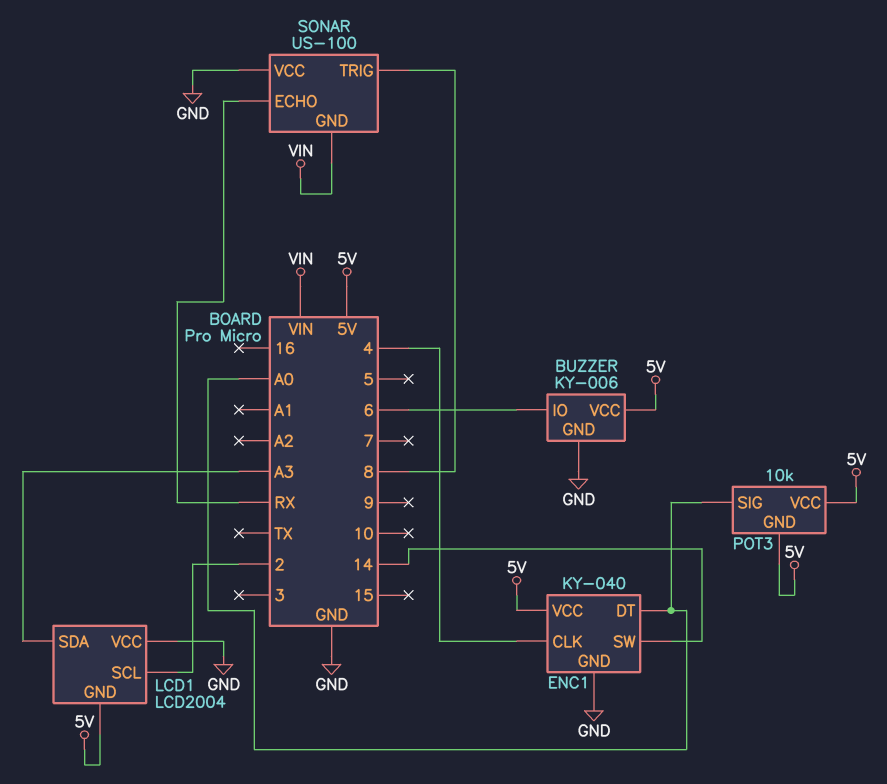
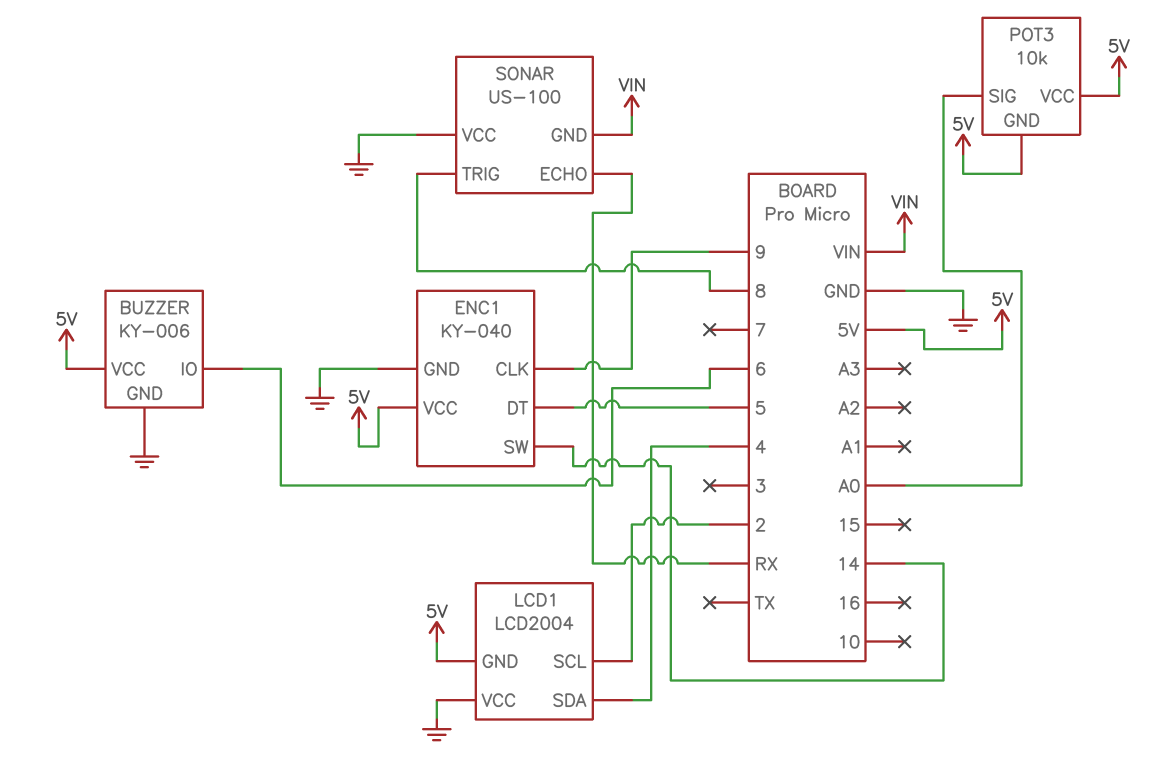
ENC1 pin CLK: 4 -> 9
ENC1 pin DT: A0 -> 5
LCD1 pin SDA: A3 -> 4

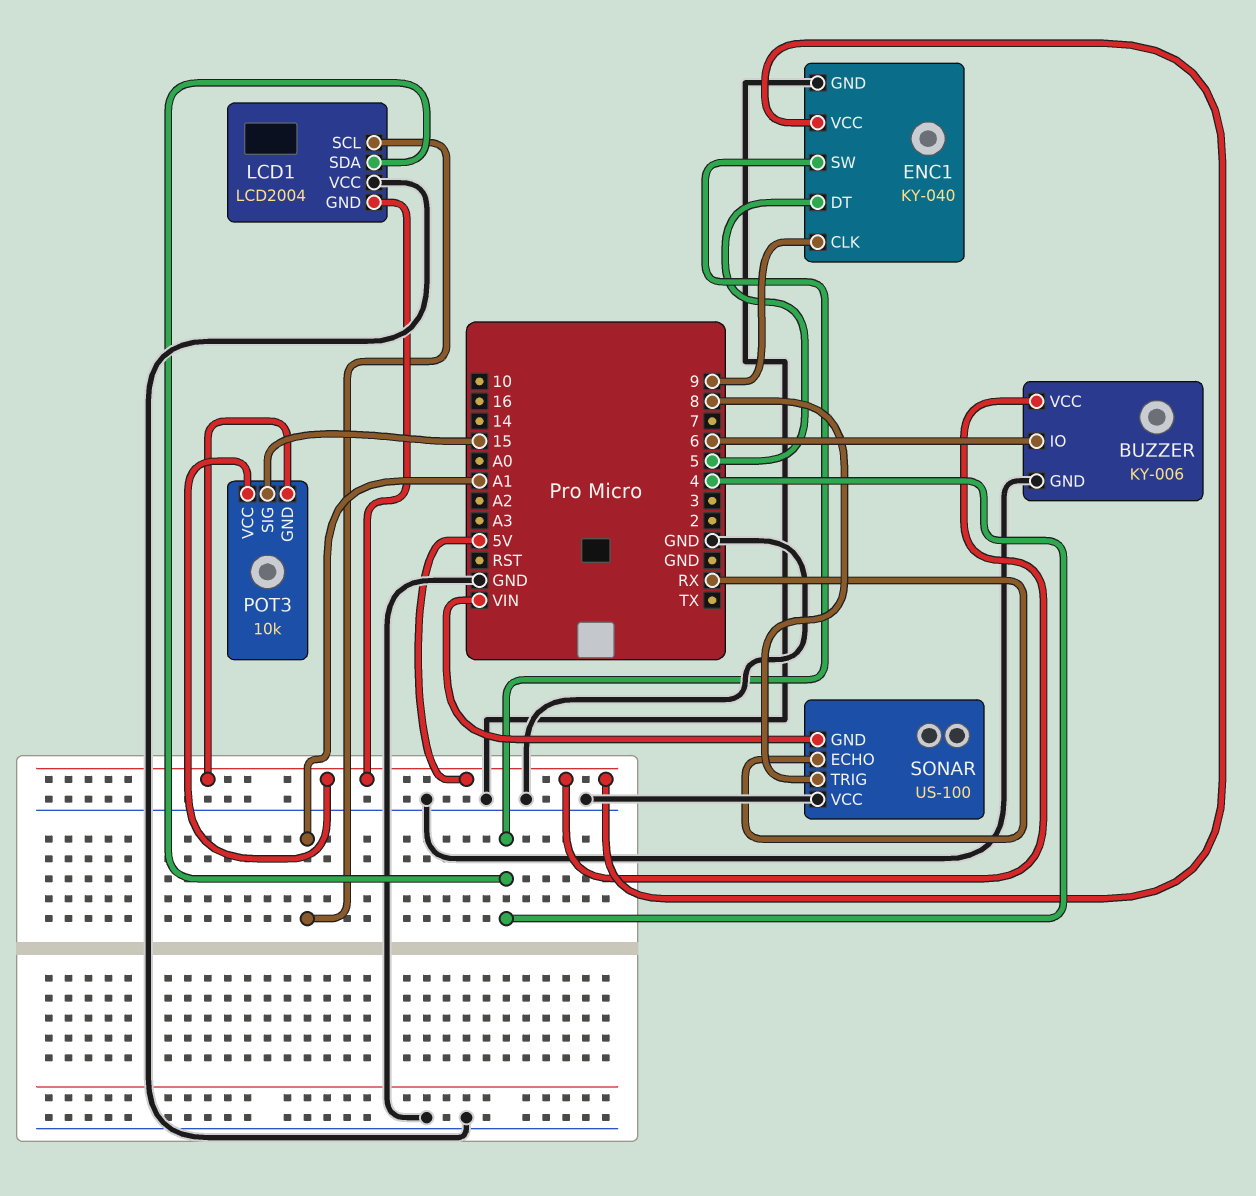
ENC1 pin SW: 14 -> 4
LCD1 pin SCL: 2 -> A1
POT3 pin SIG: A0 -> 15

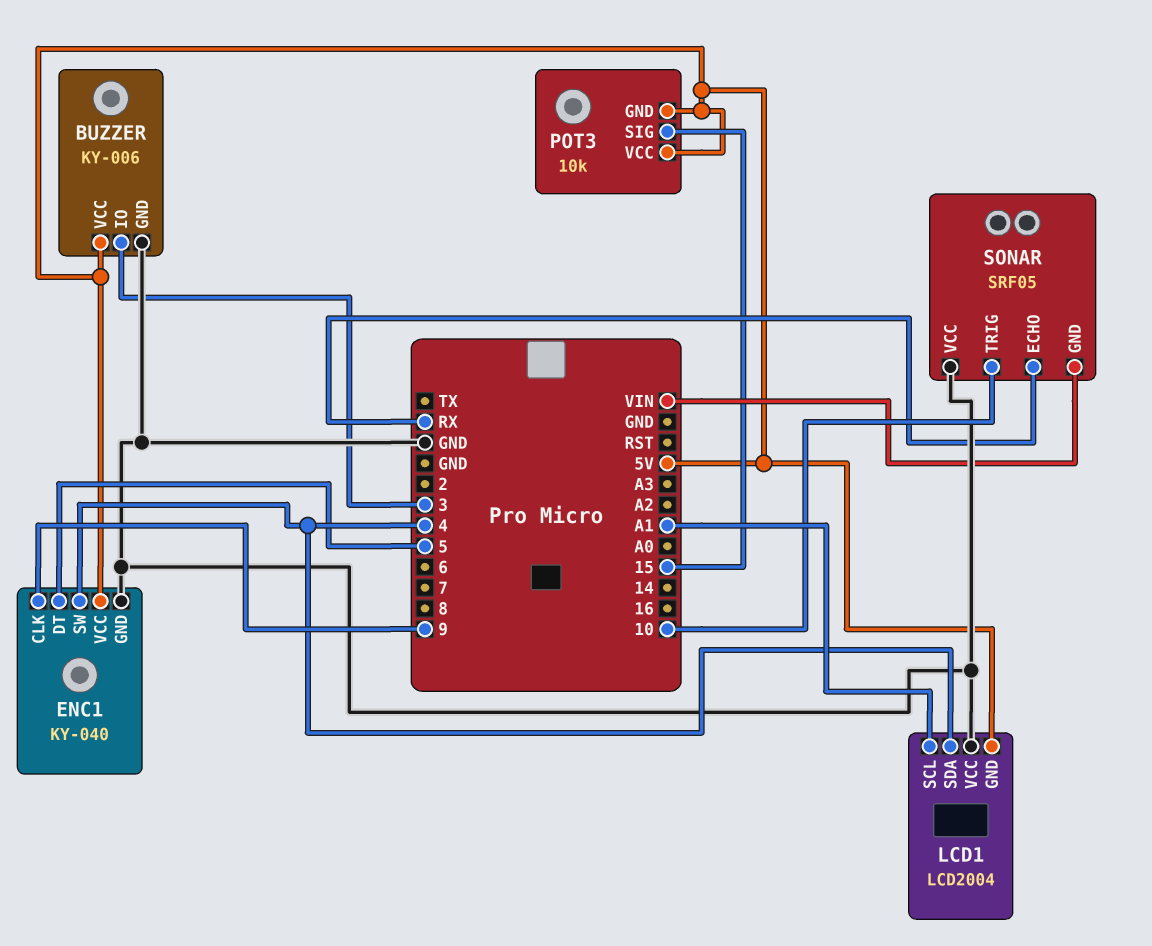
BUZZER pin IO: 6 -> 3
SONAR: US-100 -> SRF05
SONAR pin TRIG: 8 -> 10

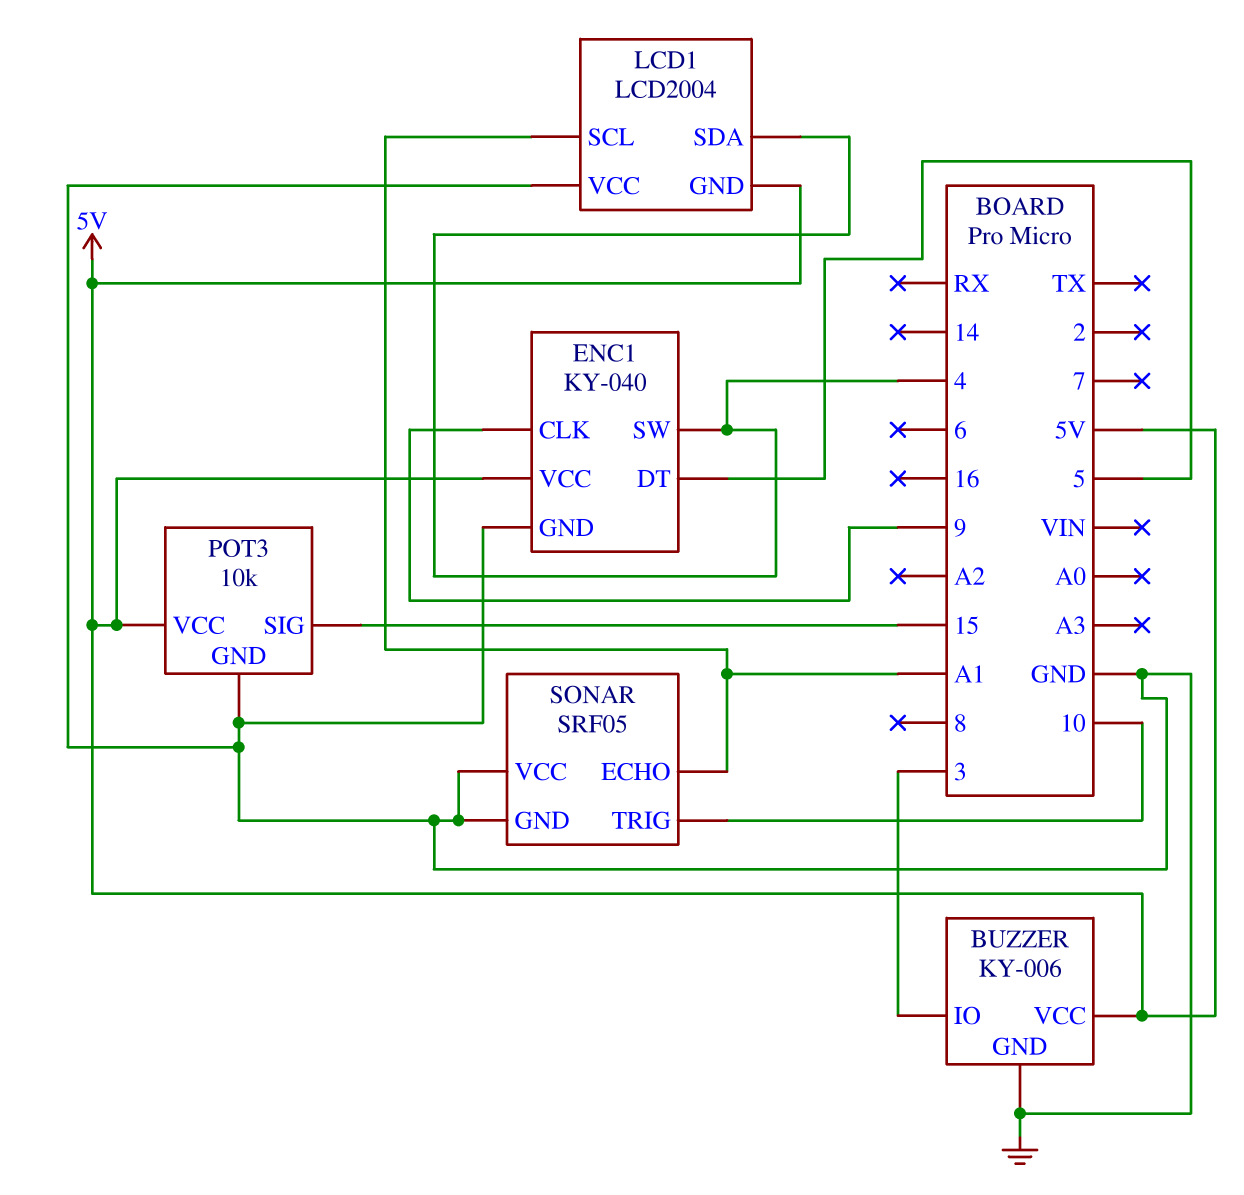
POT3 pin GND: 5V -> GND
SONAR pin ECHO: RX -> A1
SONAR pin GND: VIN -> GND

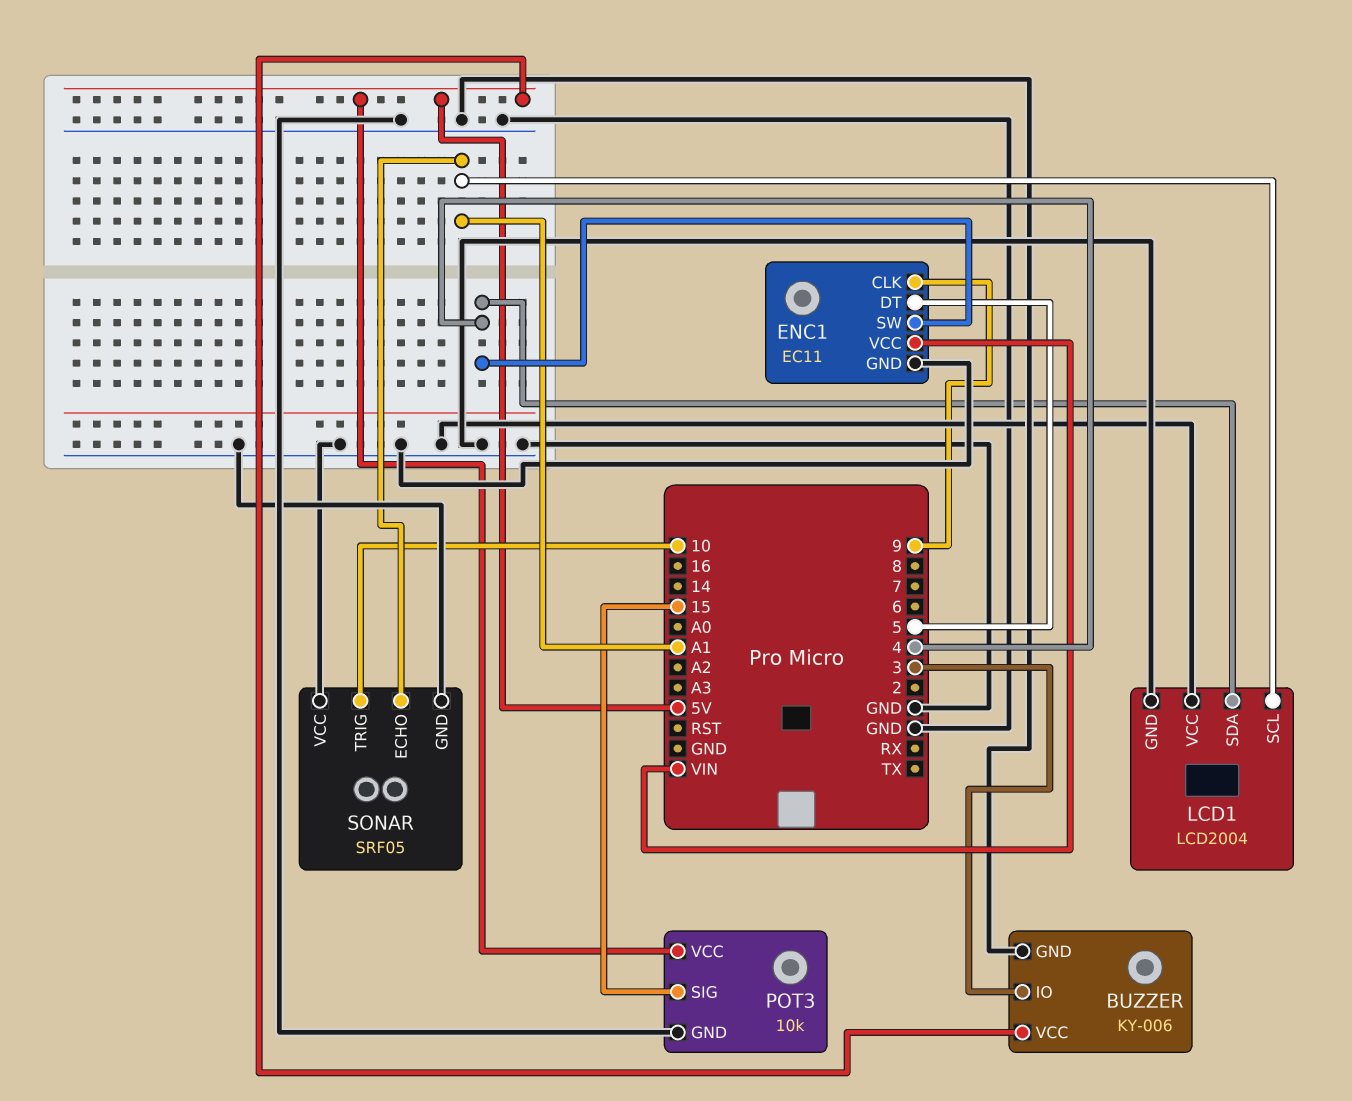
ENC1: KY-040 -> EC11
ENC1 pin VCC: 5V -> VIN
LCD1 pin GND: 5V -> GND

